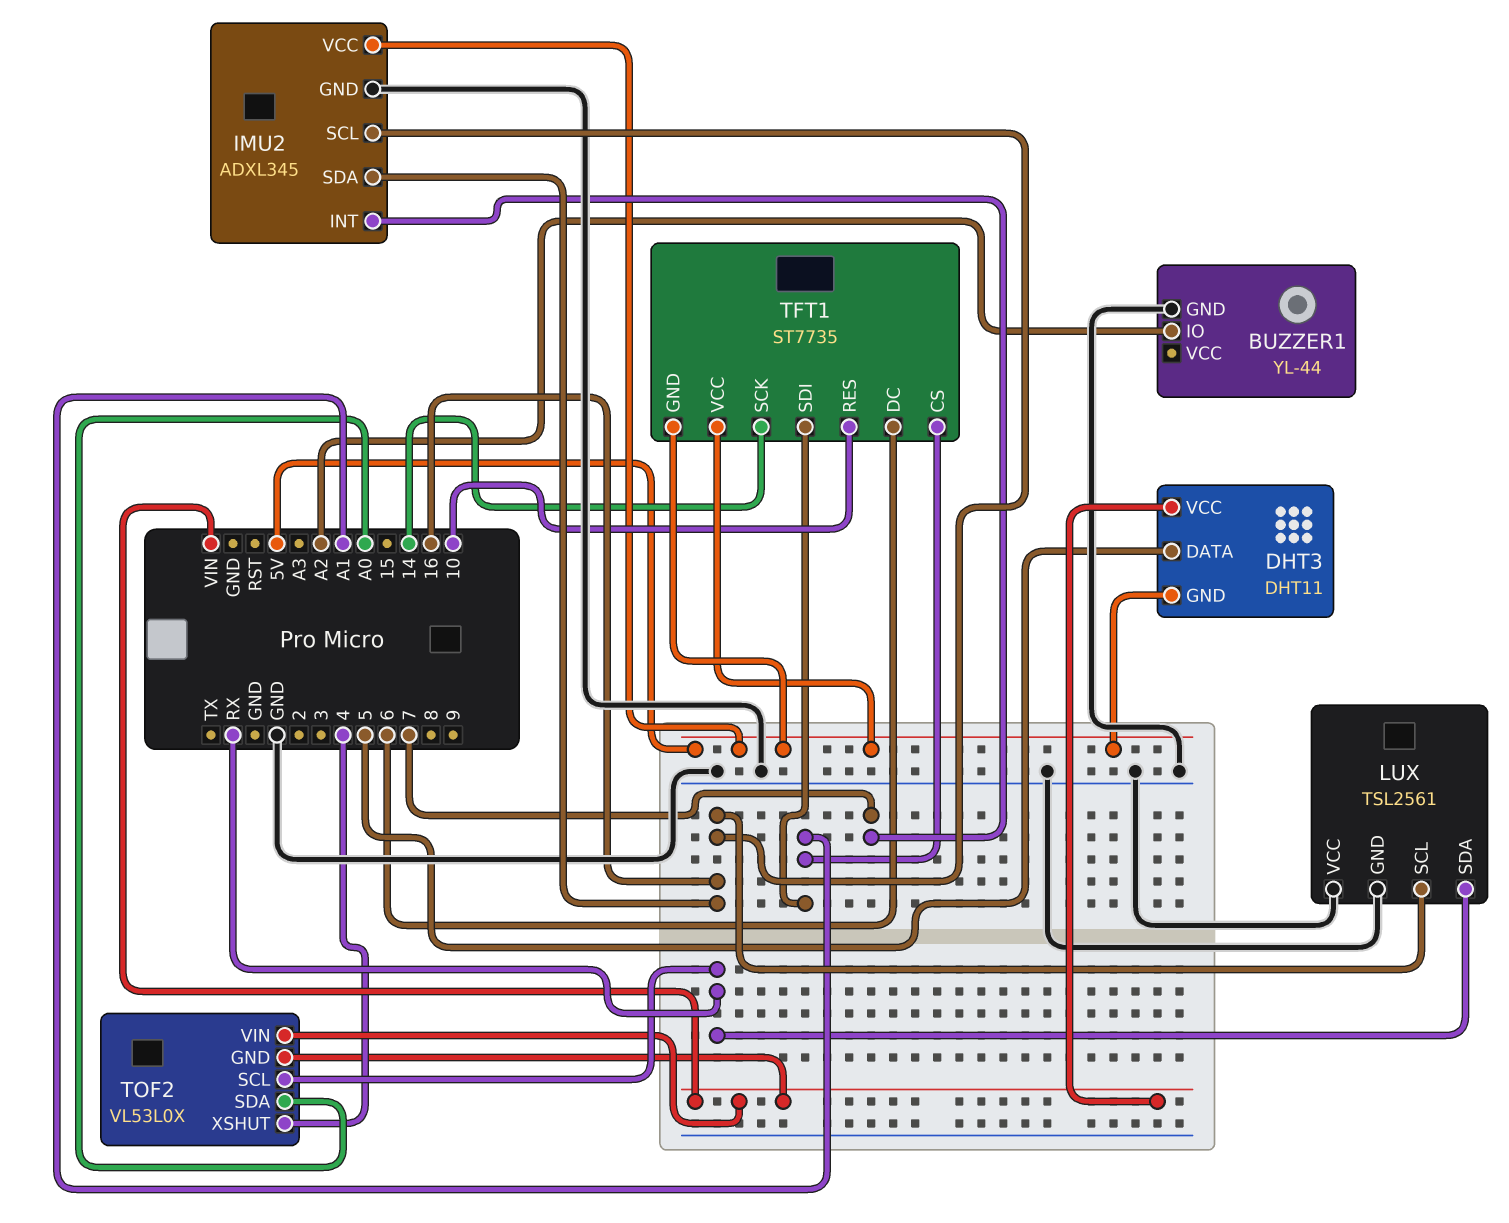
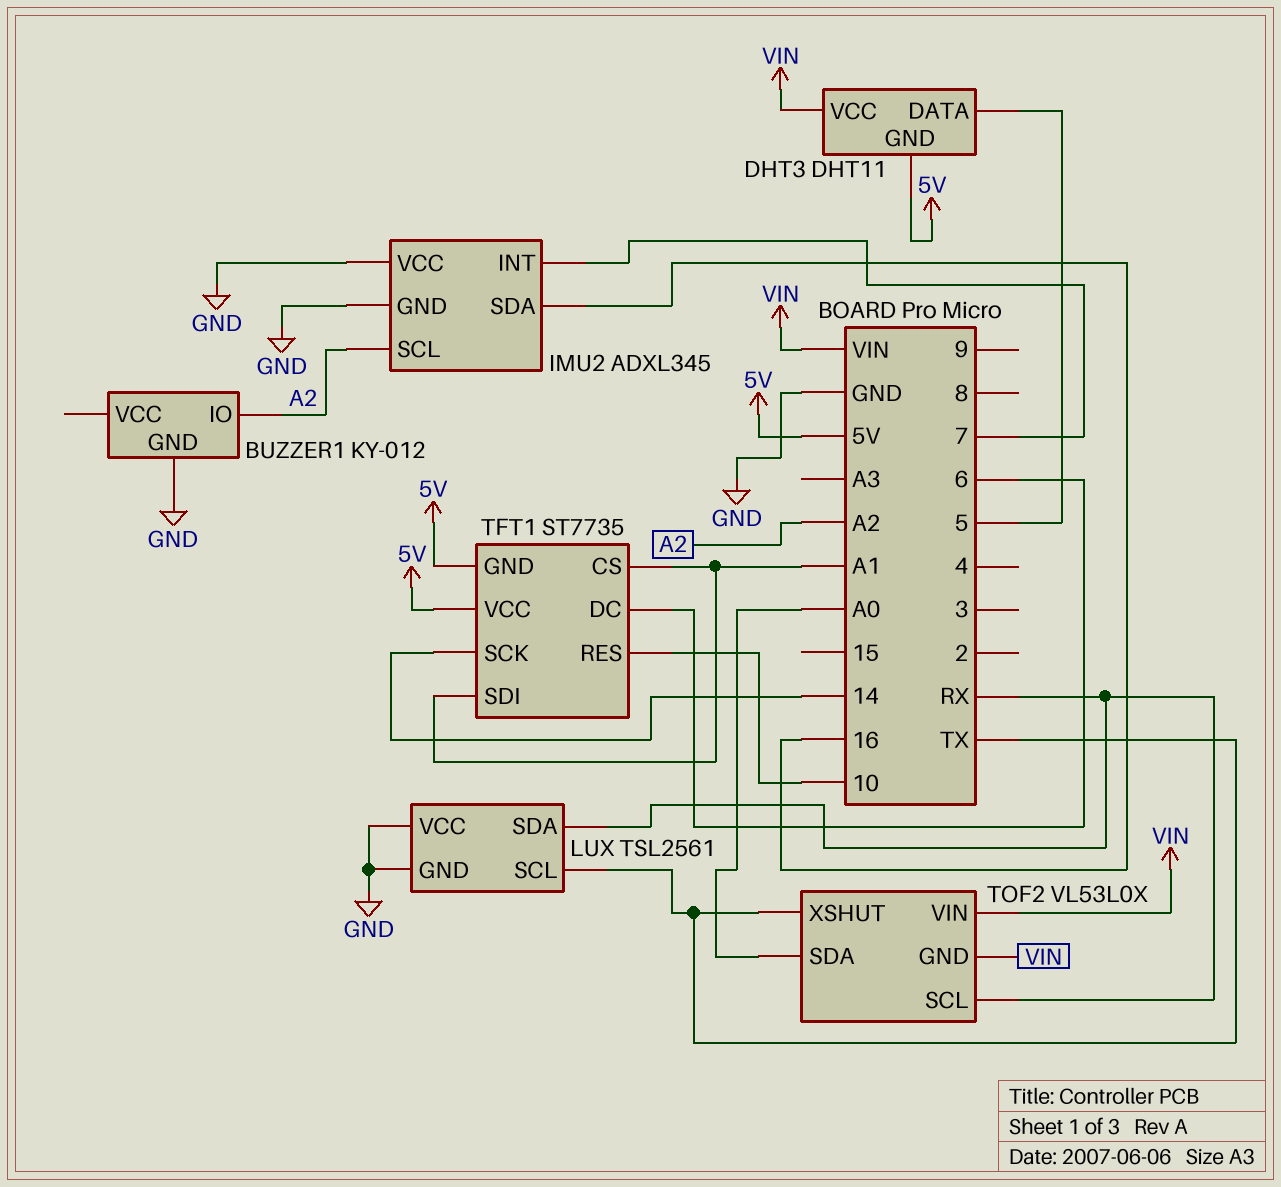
BUZZER1: YL-44 -> KY-012
IMU2 pin SCL: 16 -> A2
IMU2 pin VCC: 5V -> GND
LUX pin SCL: 16 -> TX
TOF2 pin XSHUT: 4 -> TX

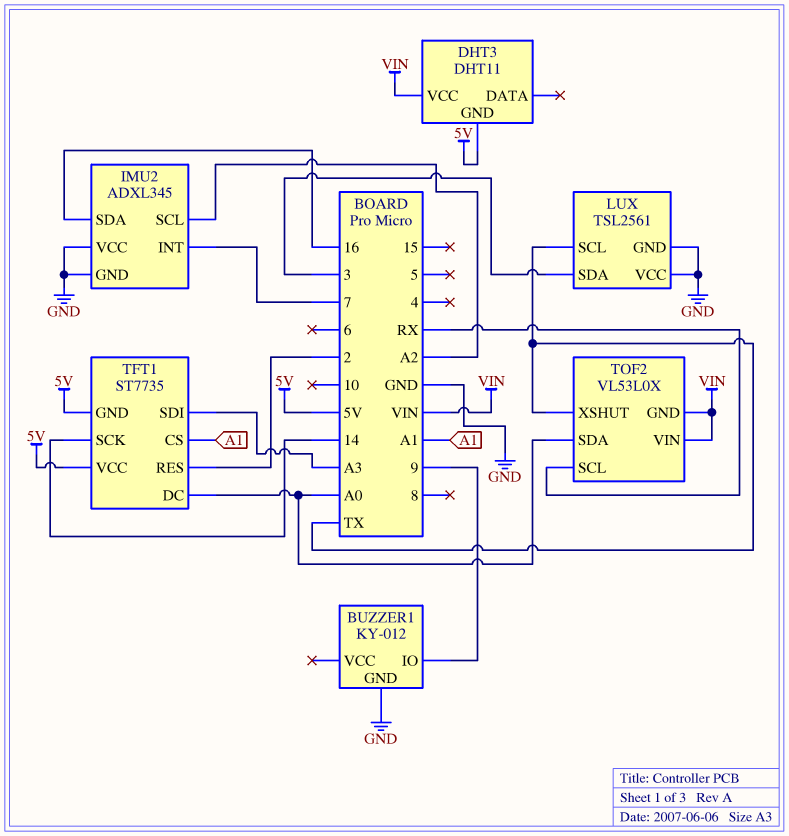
BUZZER1 pin IO: A2 -> 9
DHT3 pin DATA: 5 -> none
LUX pin SDA: RX -> 3
TFT1 pin DC: 6 -> A0
TFT1 pin RES: 10 -> 2
TFT1 pin SDI: A1 -> A3

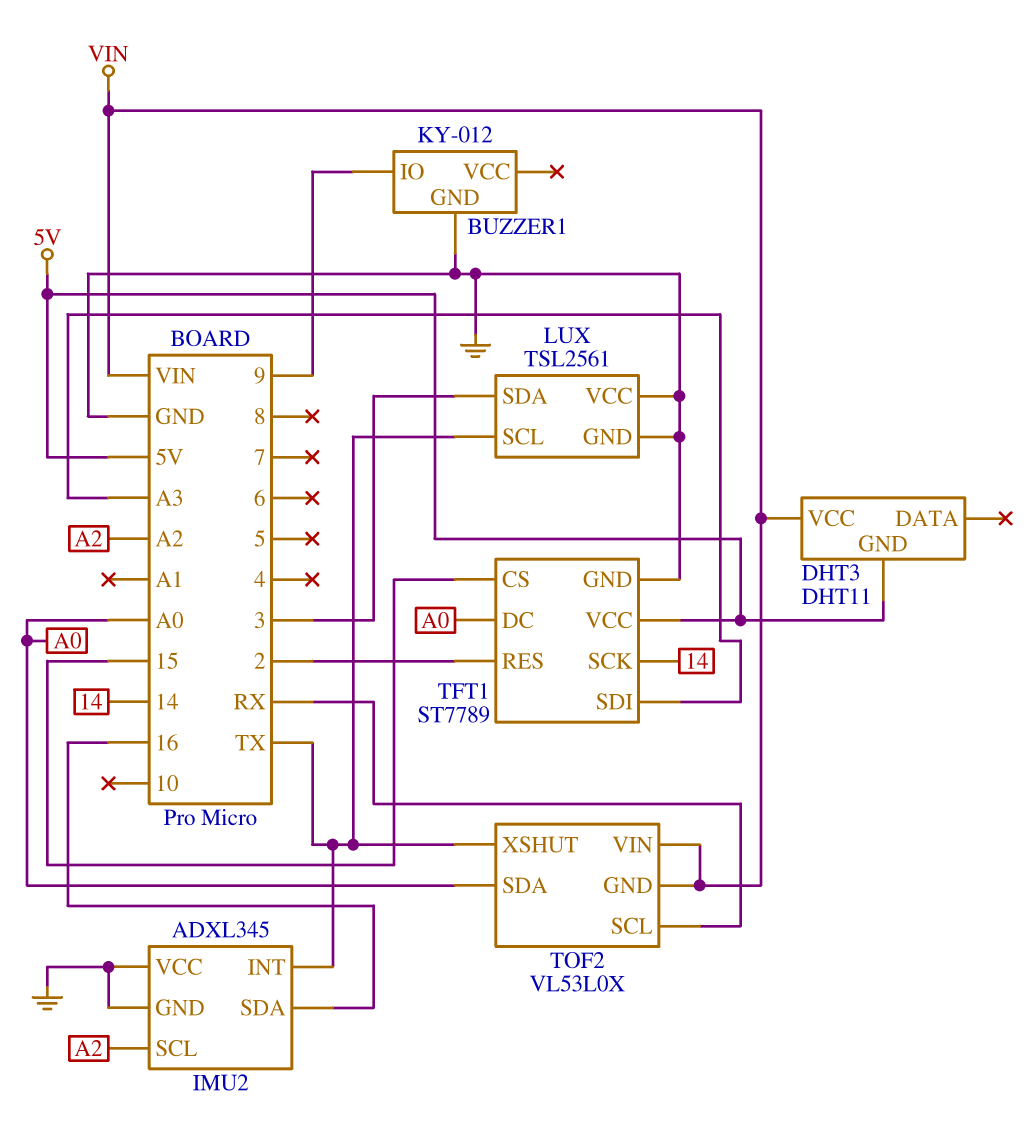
IMU2 pin INT: 7 -> TX
TFT1: ST7735 -> ST7789
TFT1 pin CS: A1 -> 15
TFT1 pin GND: 5V -> GND

